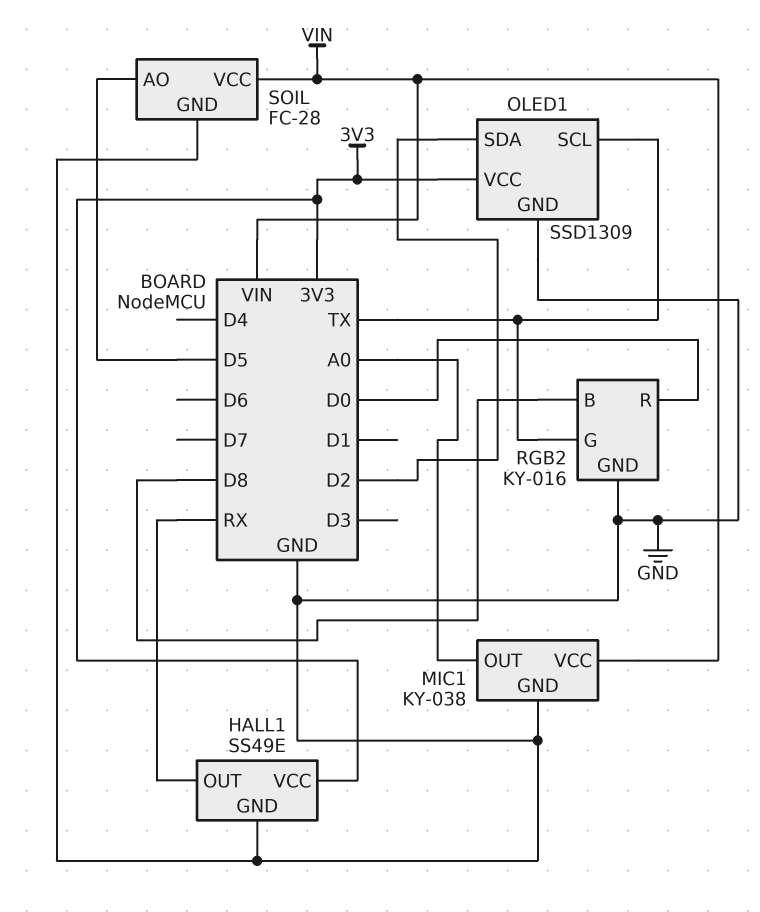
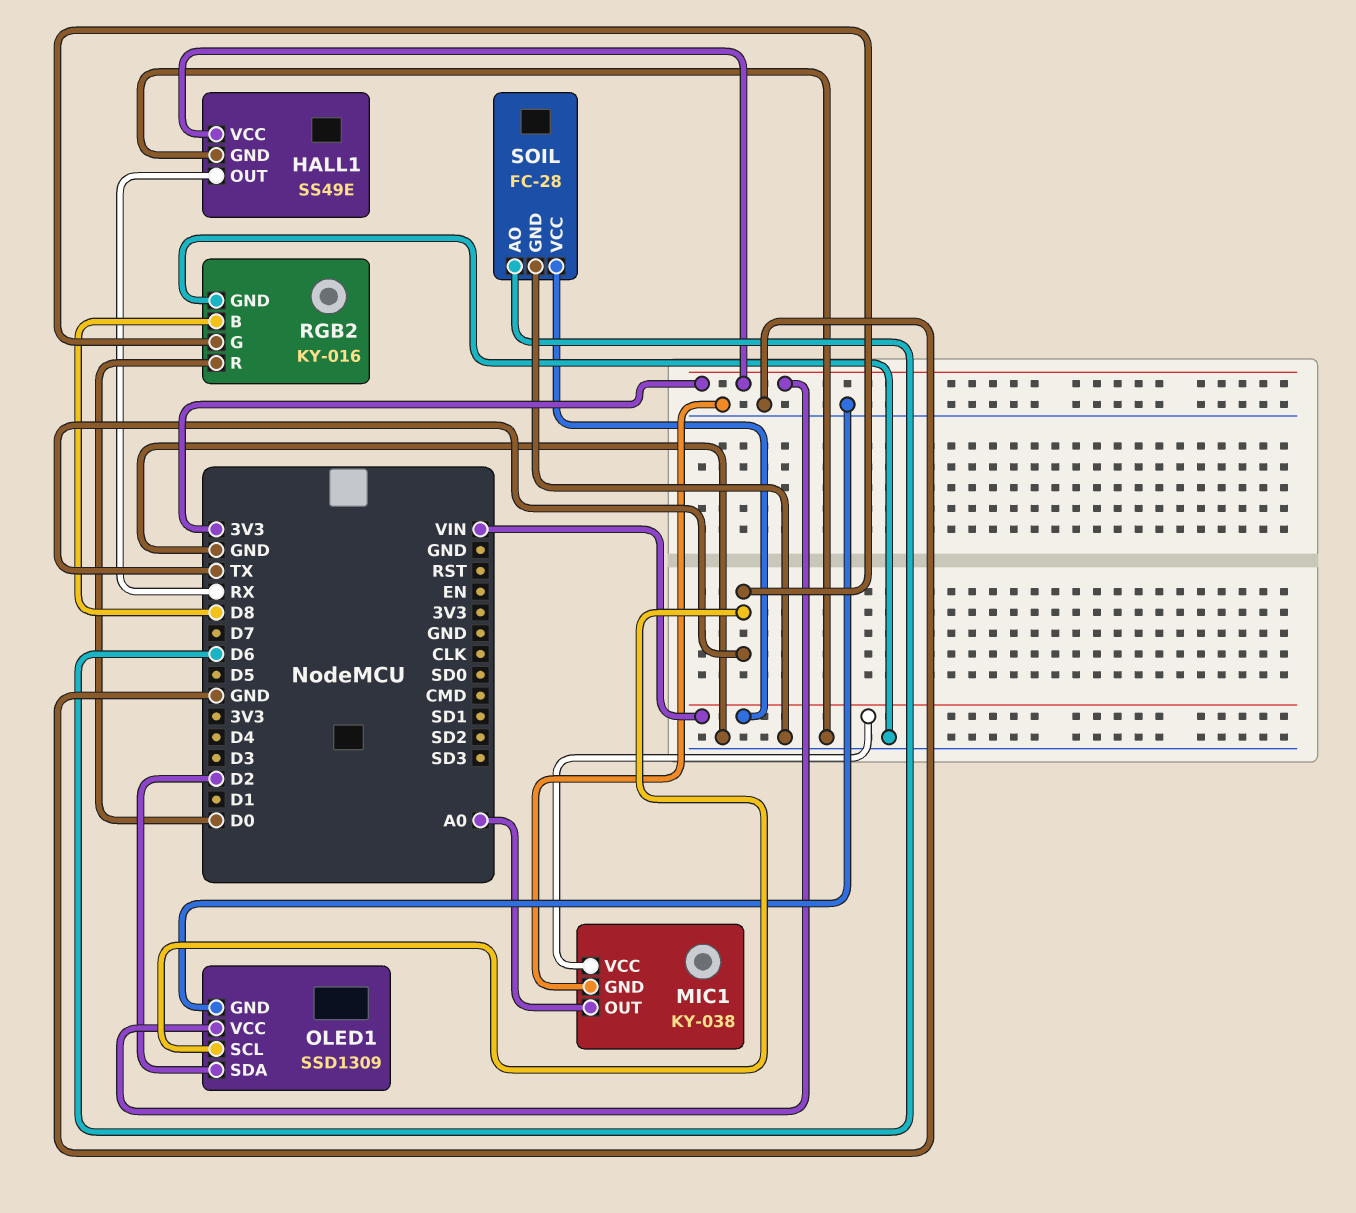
SOIL pin AO: D5 -> D6

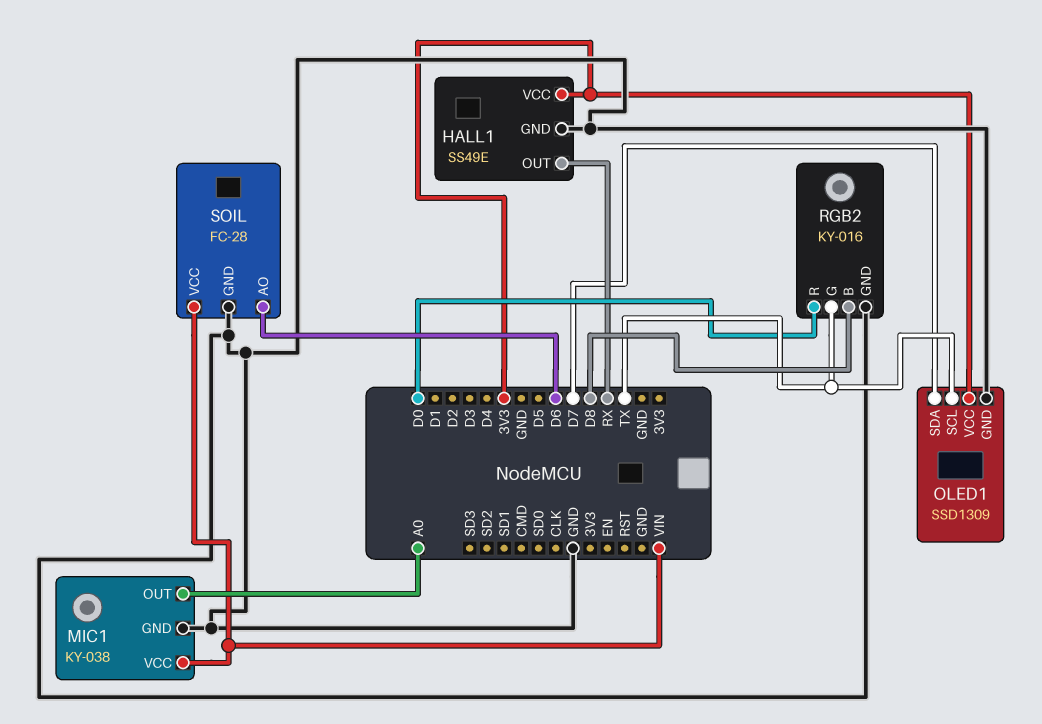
OLED1 pin SDA: D2 -> D7

